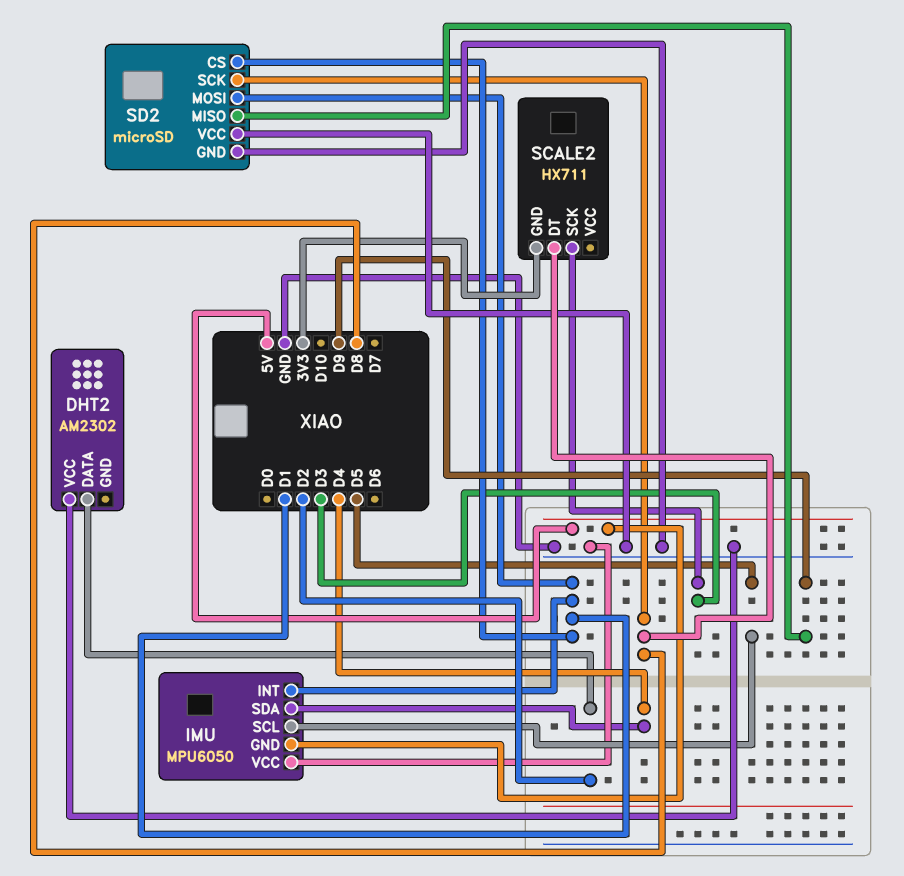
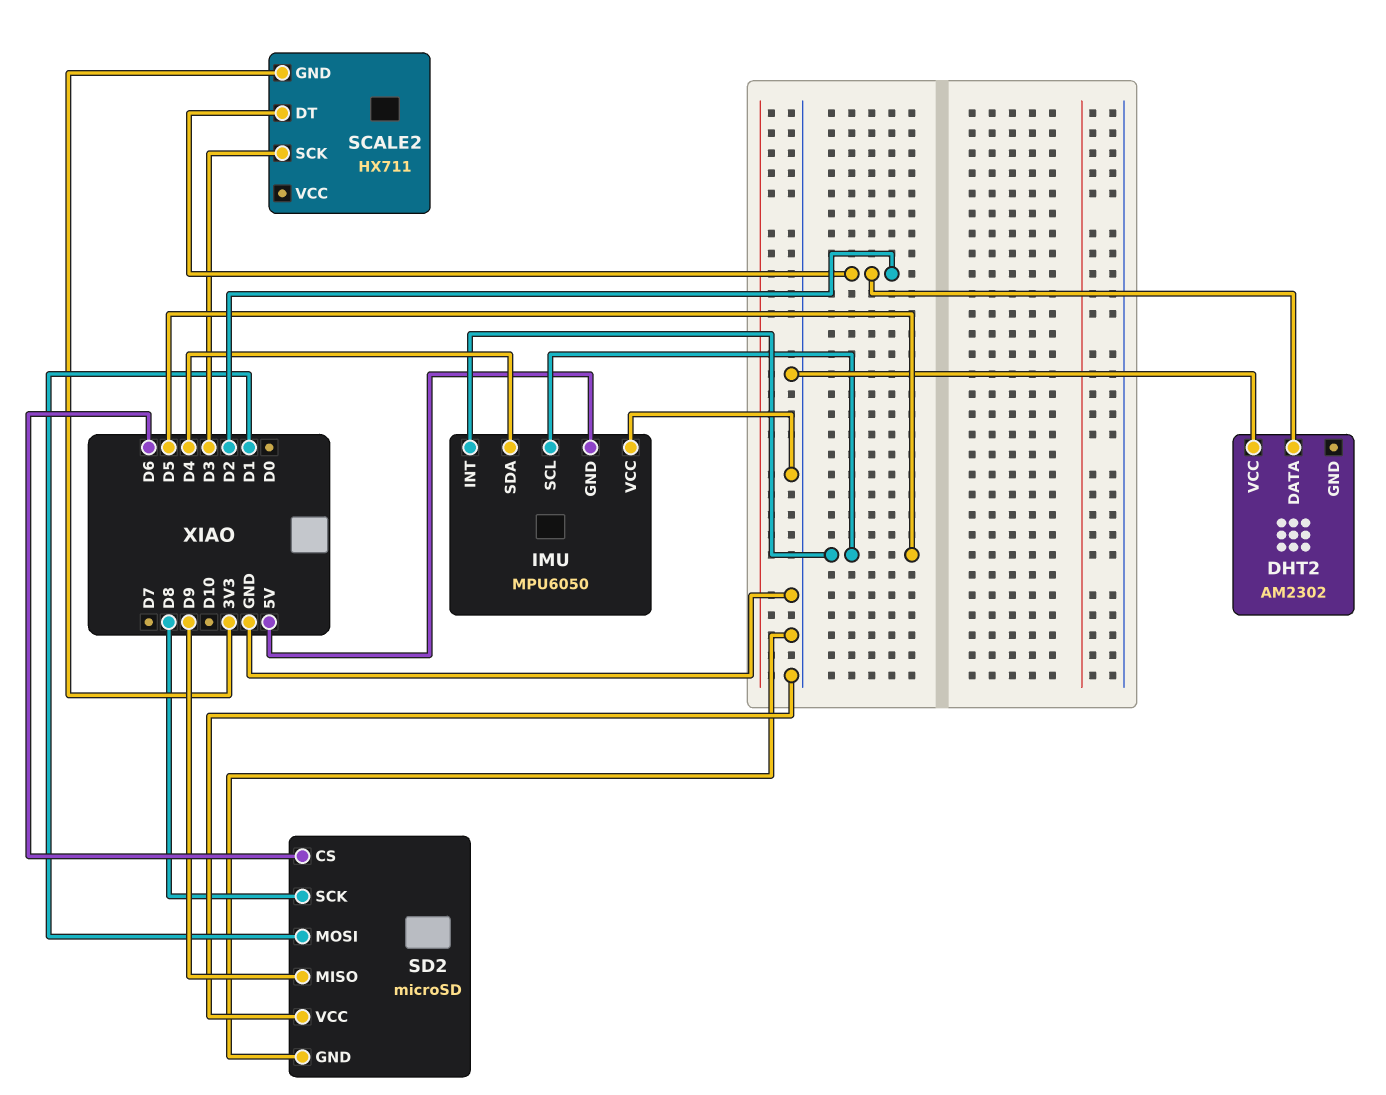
IMU pin INT: D1 -> D5
SCALE2 pin DT: D8 -> D2
SD2 pin CS: D1 -> D6

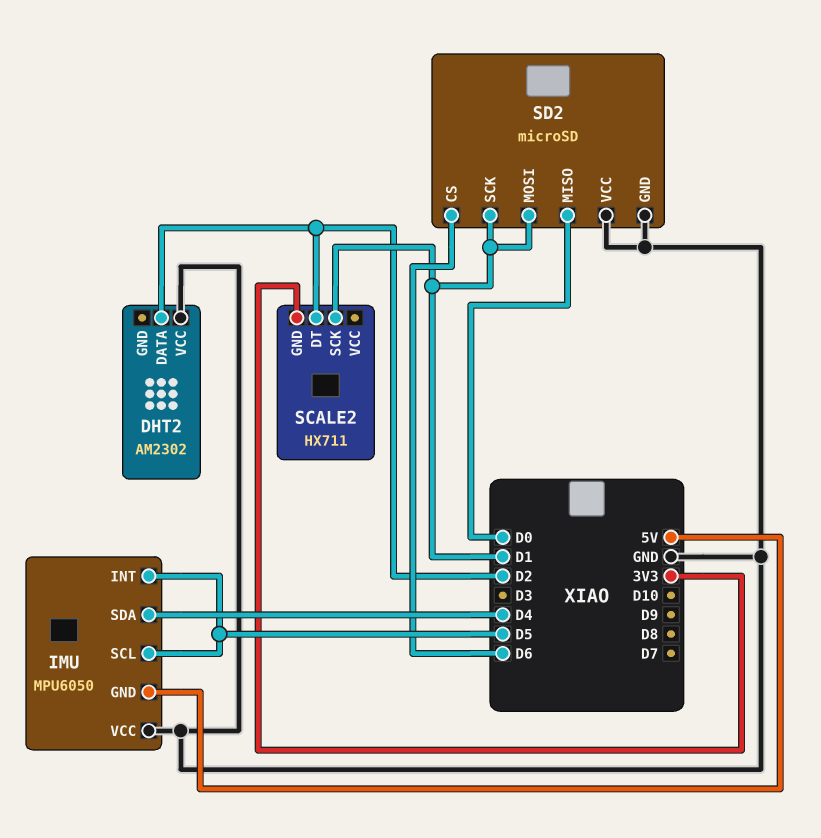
SCALE2 pin SCK: D3 -> D1
SD2 pin MISO: D9 -> D0
SD2 pin SCK: D8 -> D1

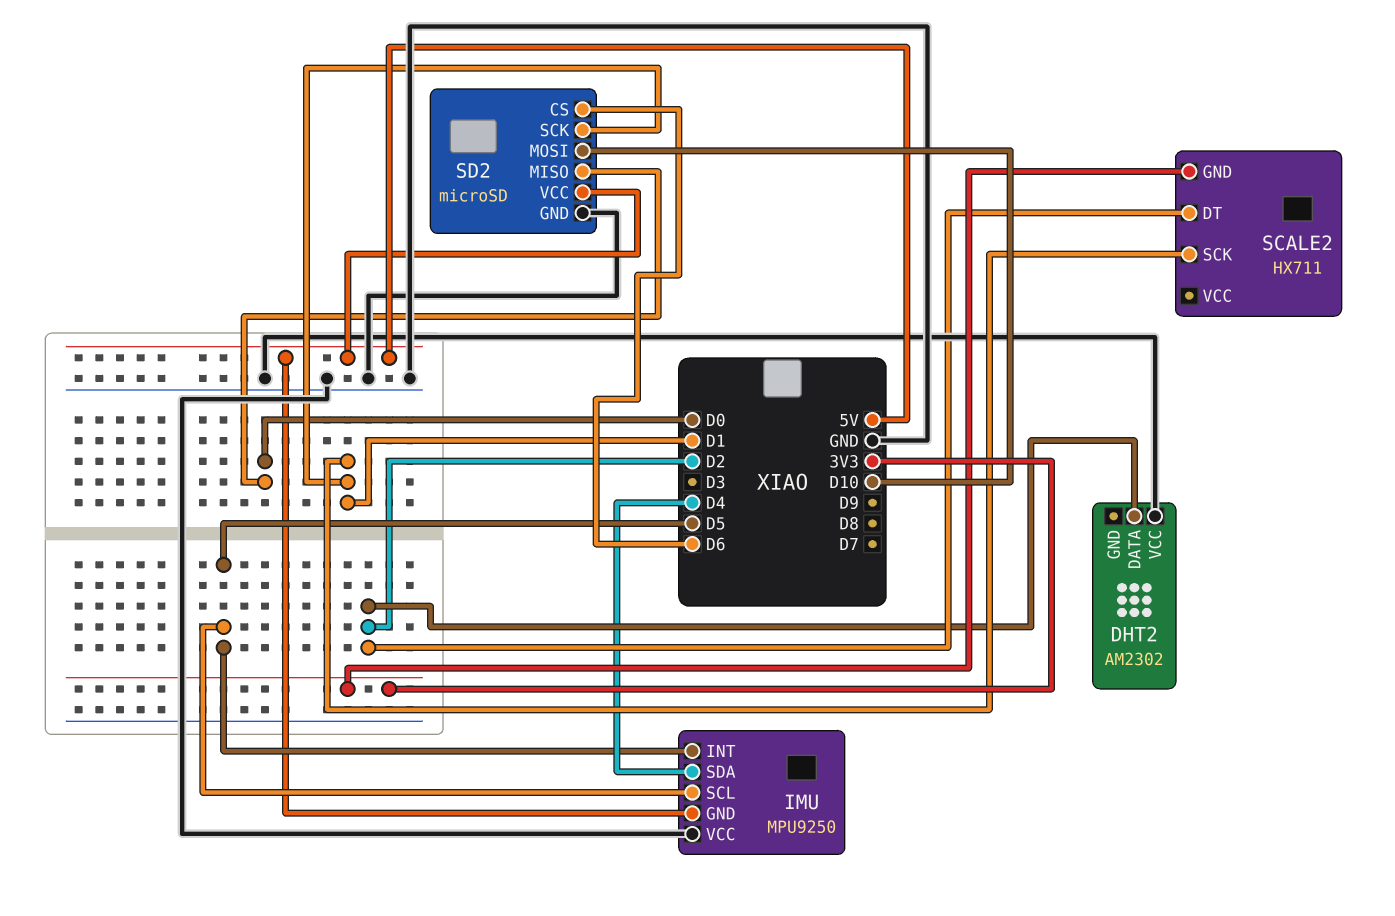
IMU: MPU6050 -> MPU9250
SD2 pin MOSI: D1 -> D10
SD2 pin VCC: GND -> 5V

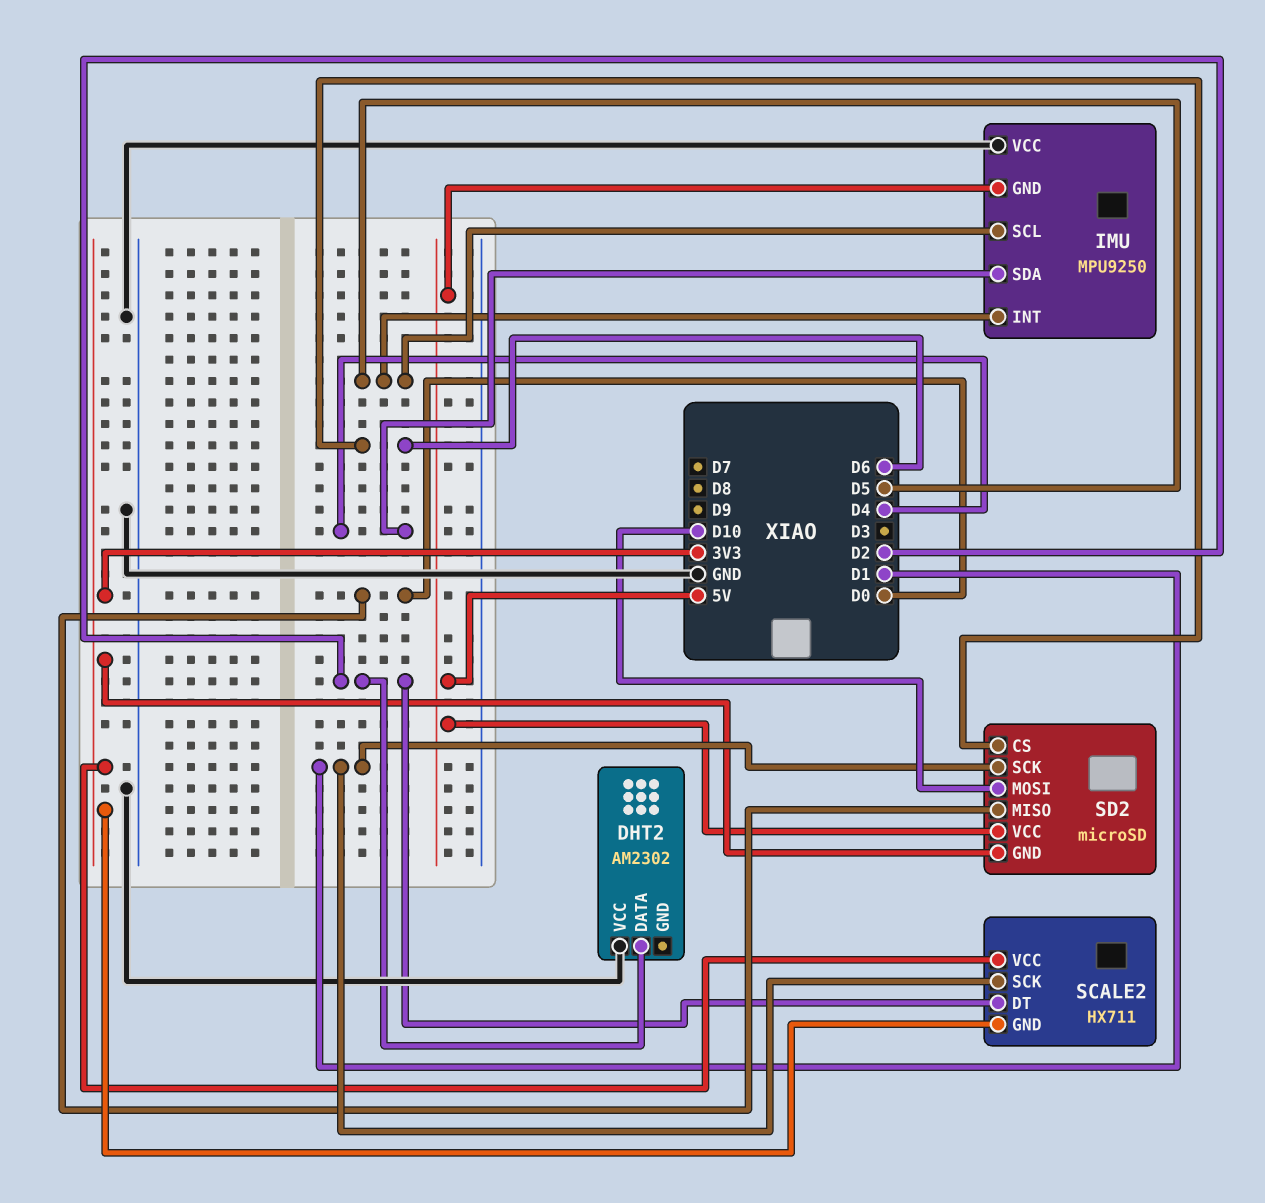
SCALE2 pin VCC: none -> 3V3
SD2 pin GND: GND -> 3V3

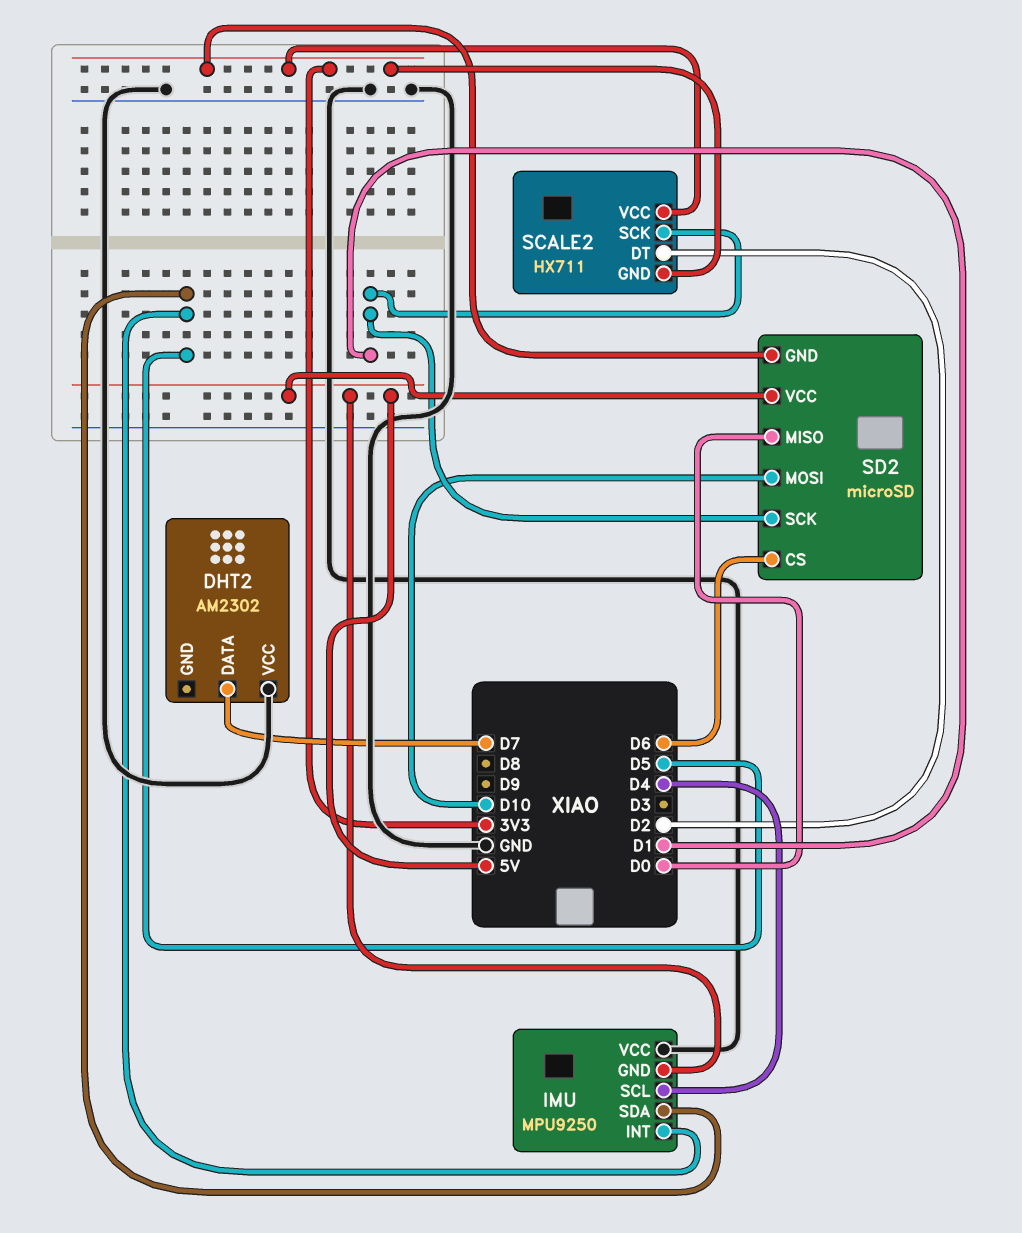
DHT2 pin DATA: D2 -> D7
IMU pin SCL: D5 -> D4
IMU pin SDA: D4 -> D5

